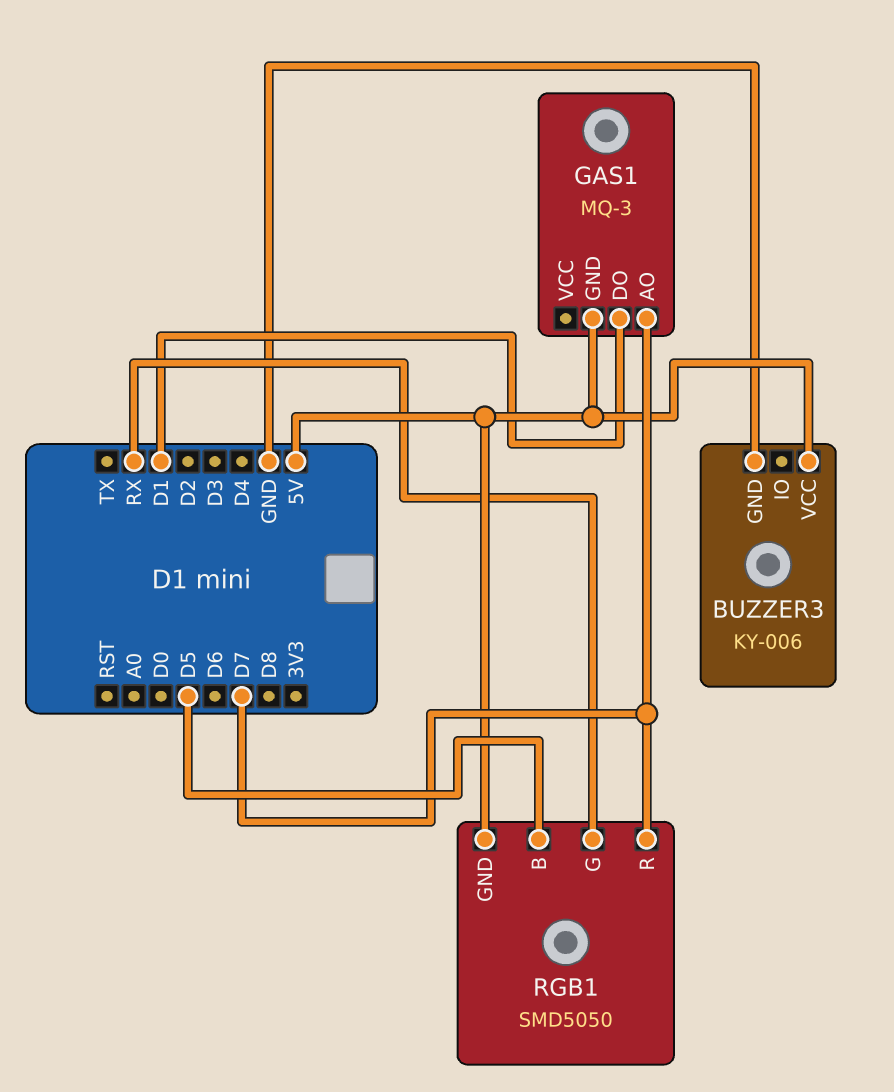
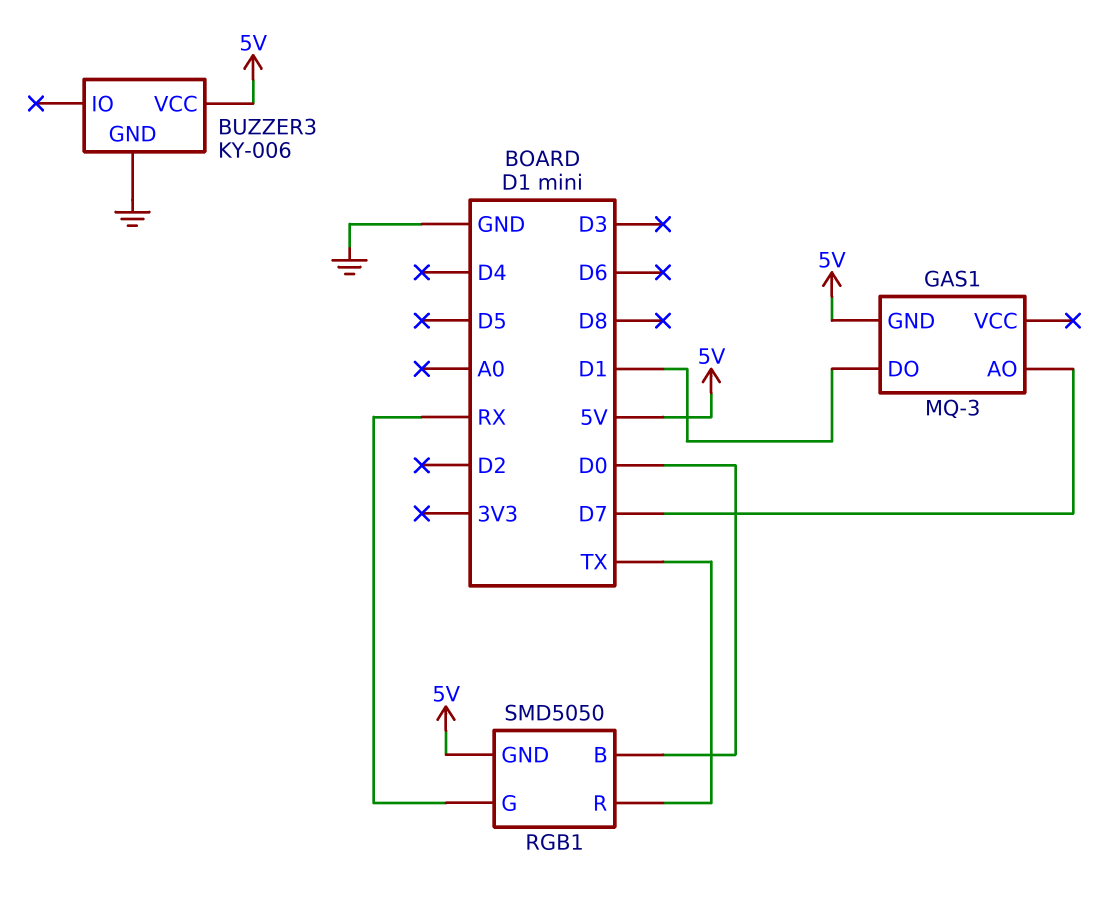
RGB1 pin B: D5 -> D0
RGB1 pin R: D7 -> TX

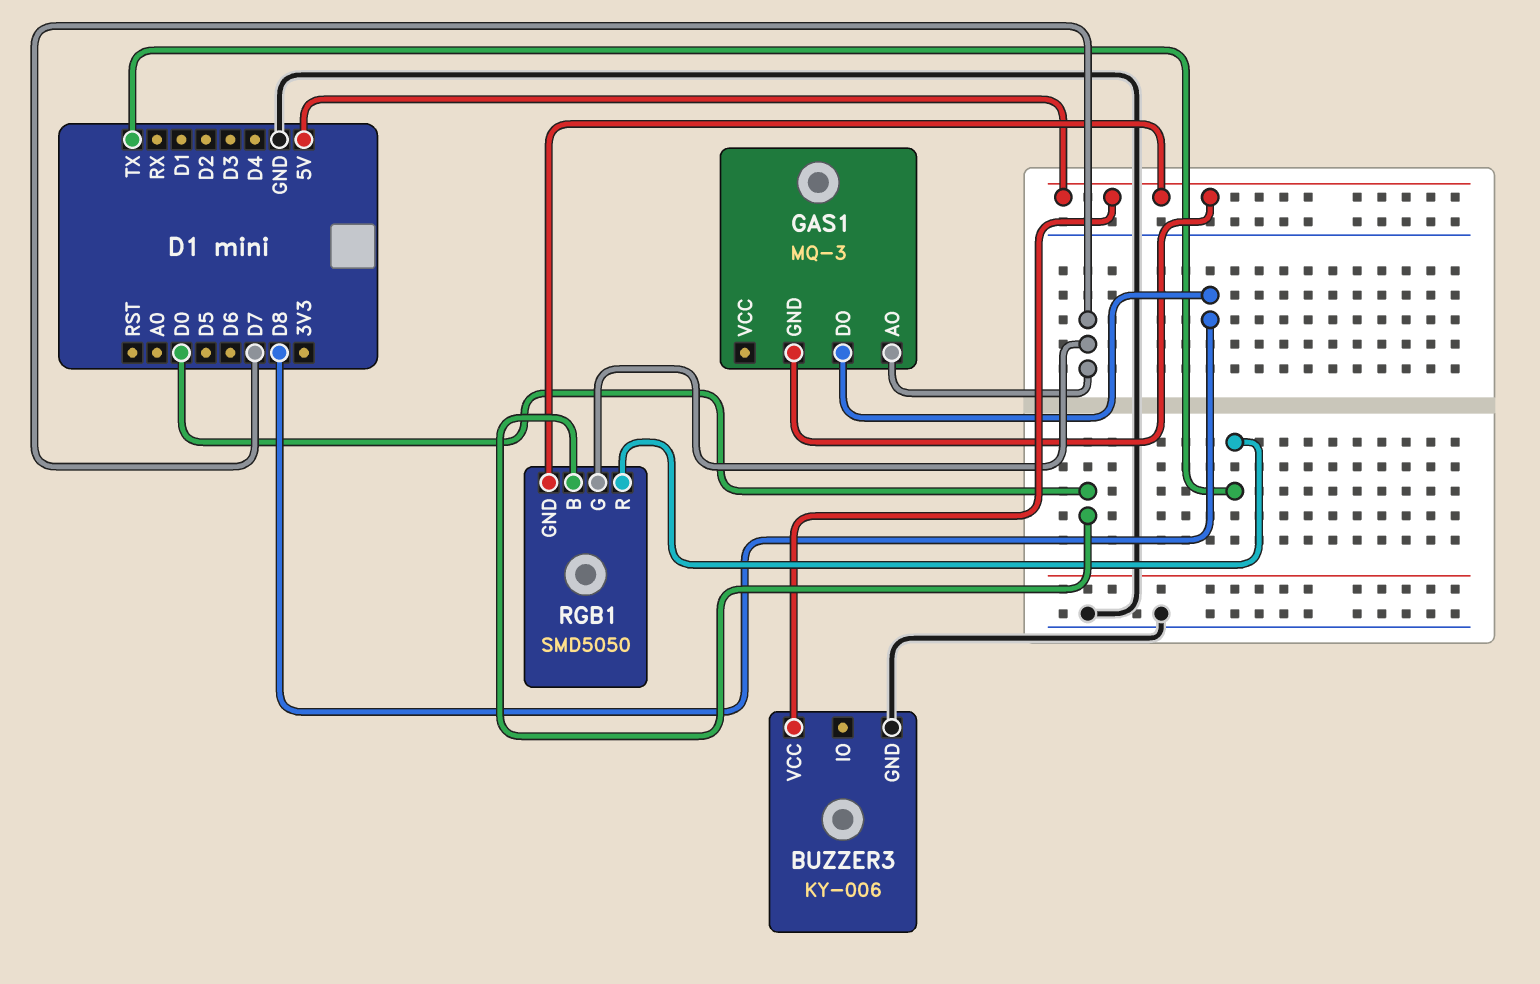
GAS1 pin DO: D1 -> D8
RGB1 pin G: RX -> D7

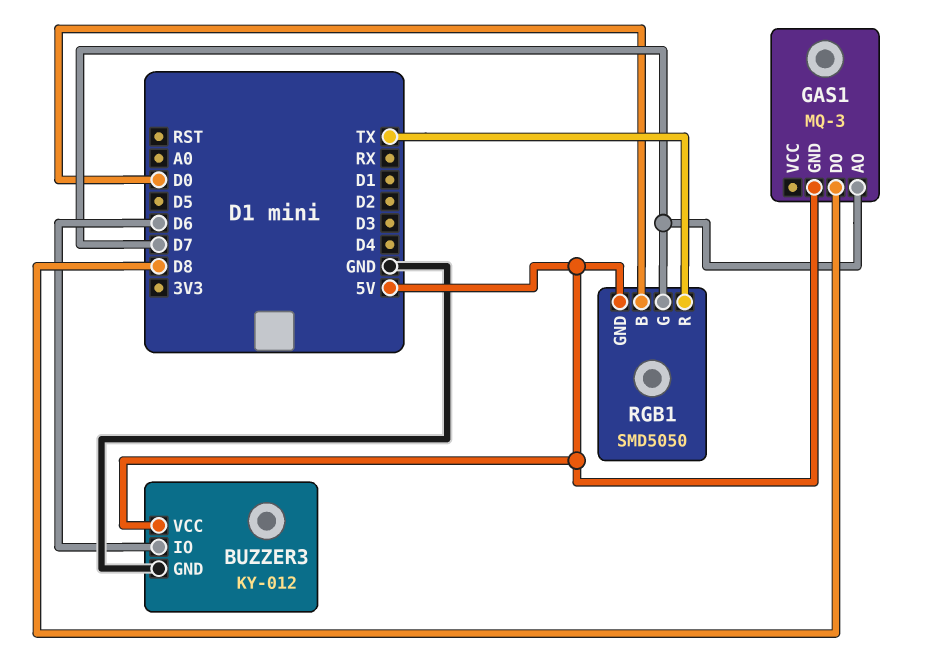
BUZZER3: KY-006 -> KY-012
BUZZER3 pin IO: none -> D6

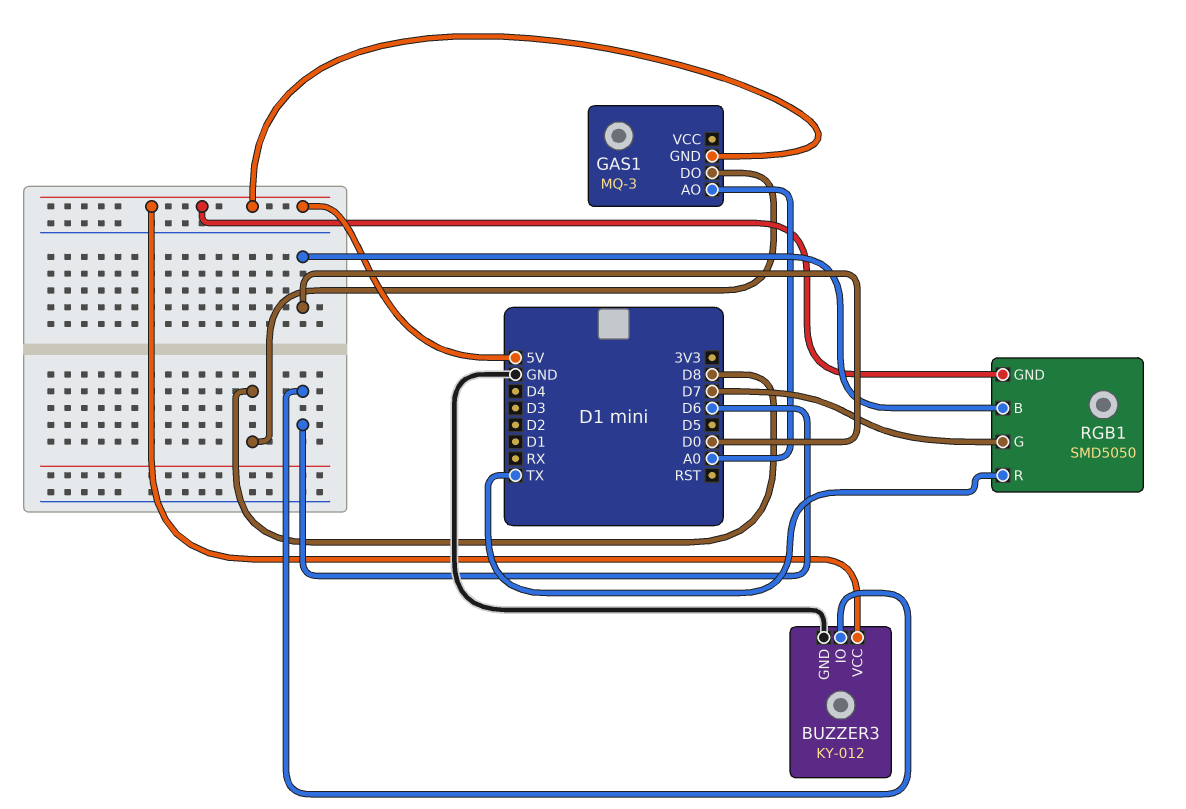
GAS1 pin AO: D7 -> A0

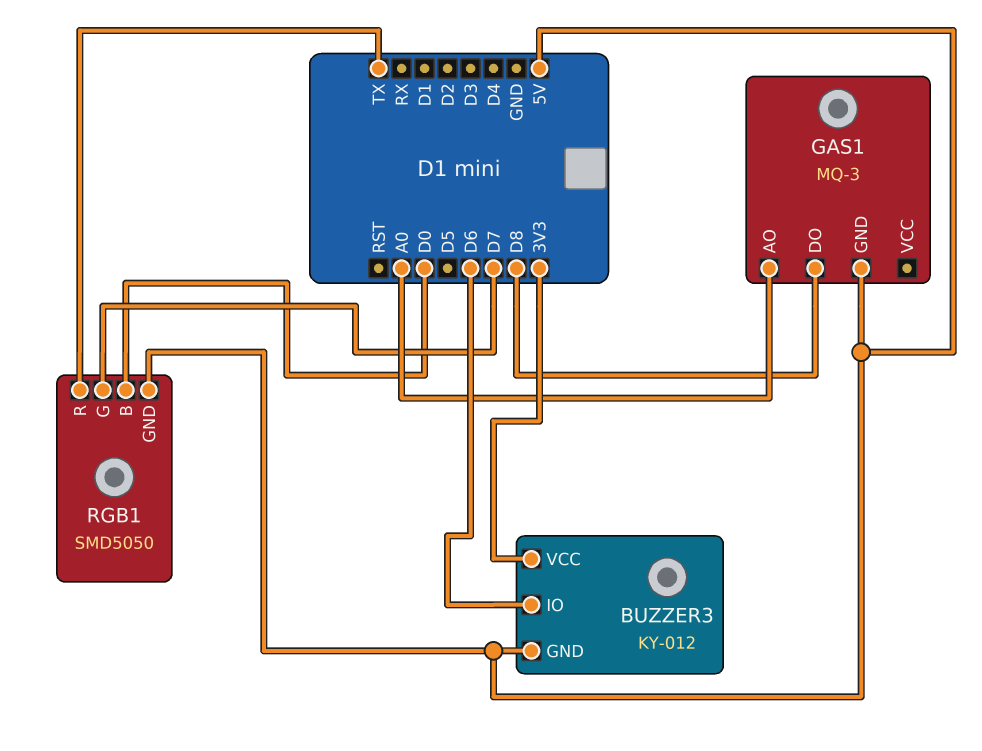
BUZZER3 pin GND: GND -> 5V
BUZZER3 pin VCC: 5V -> 3V3

